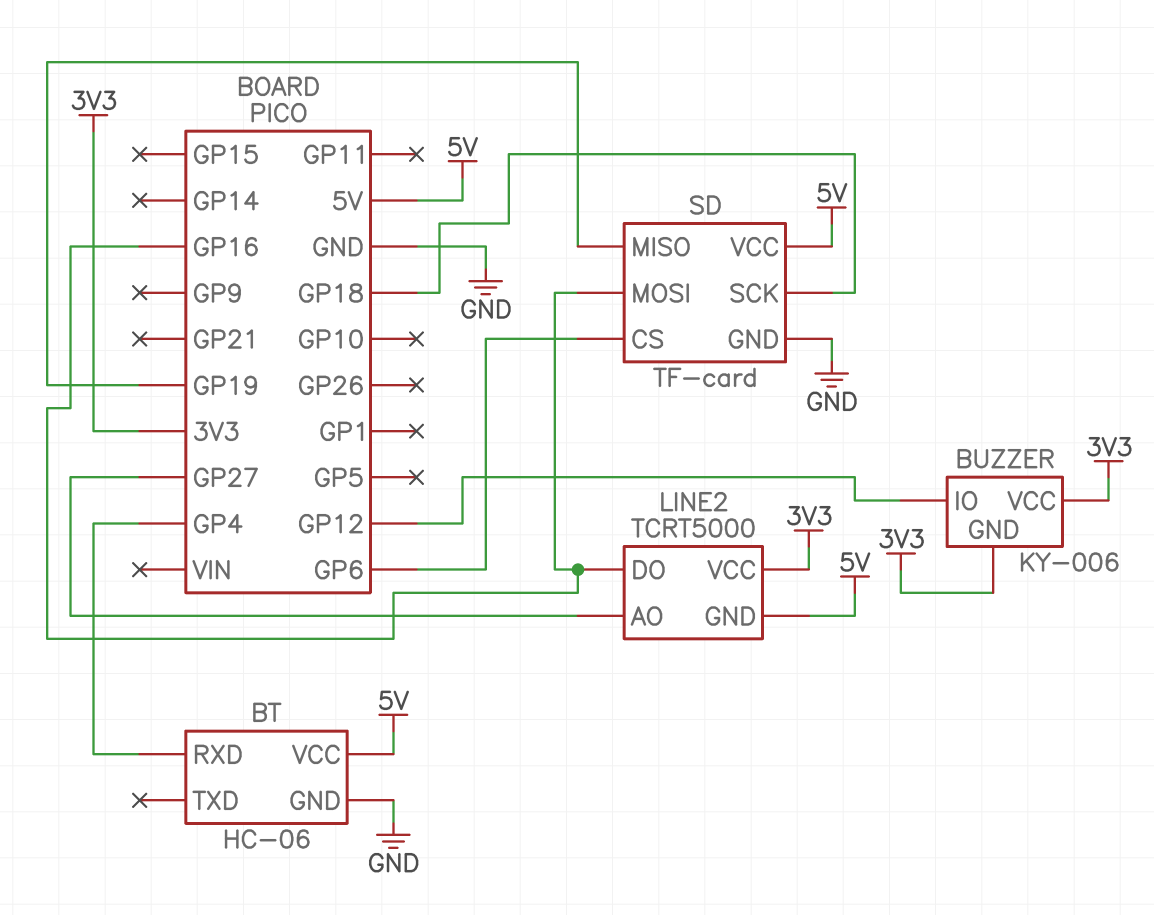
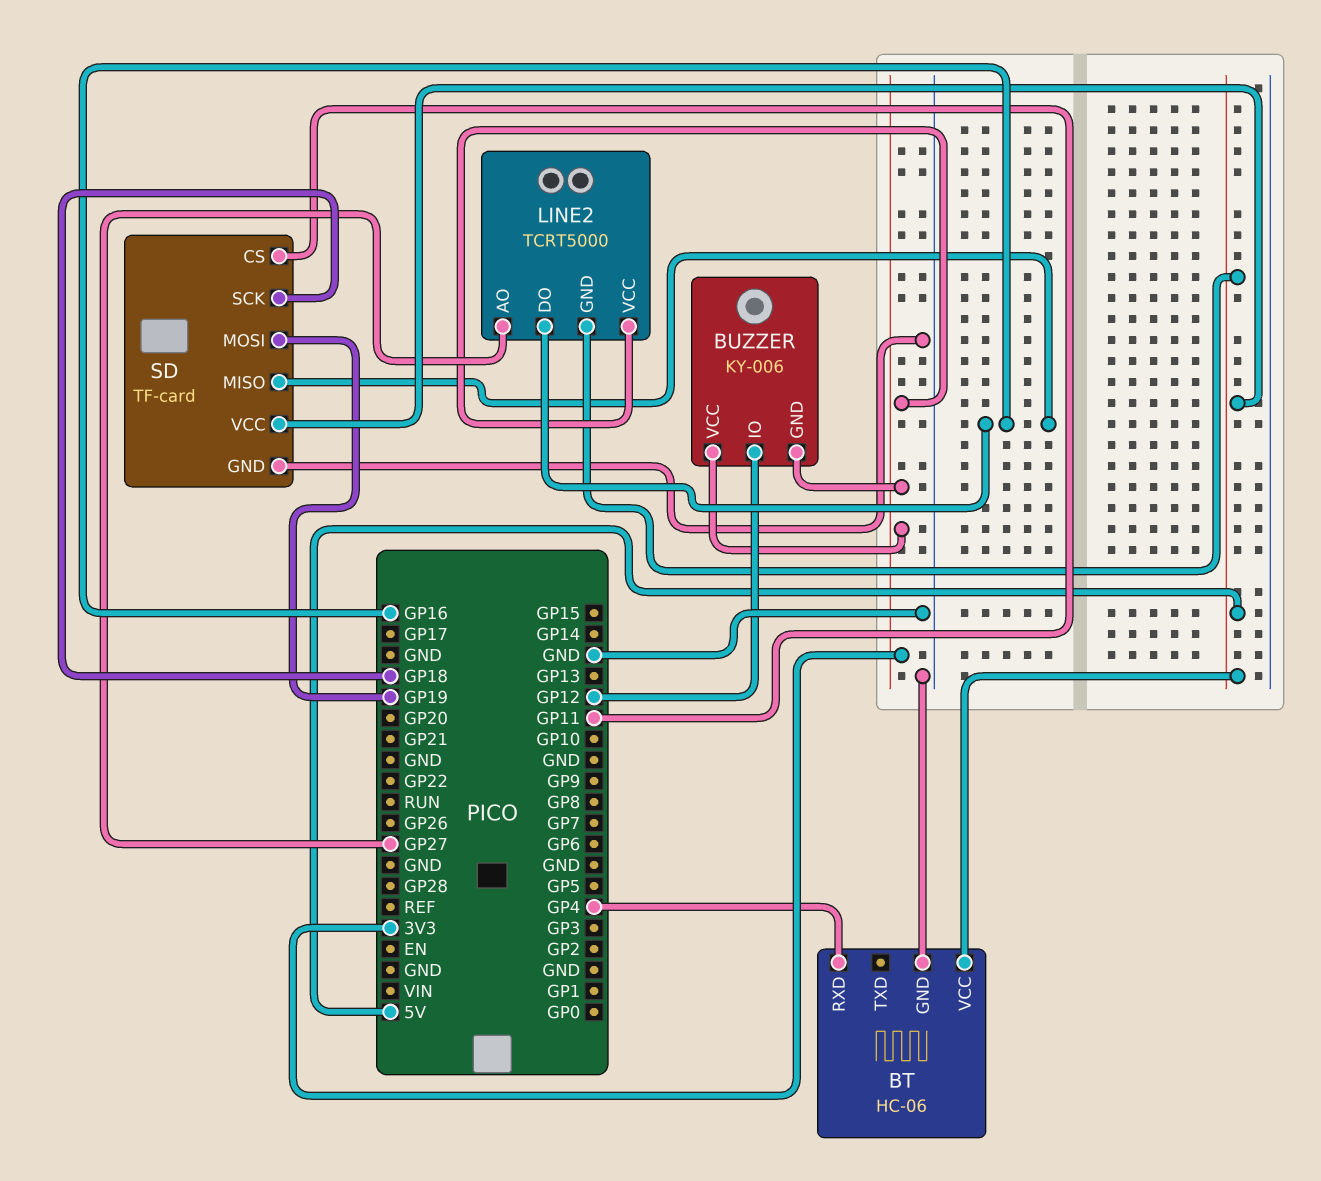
SD pin CS: GP6 -> GP11
SD pin MISO: GP19 -> GP16
SD pin MOSI: GP16 -> GP19

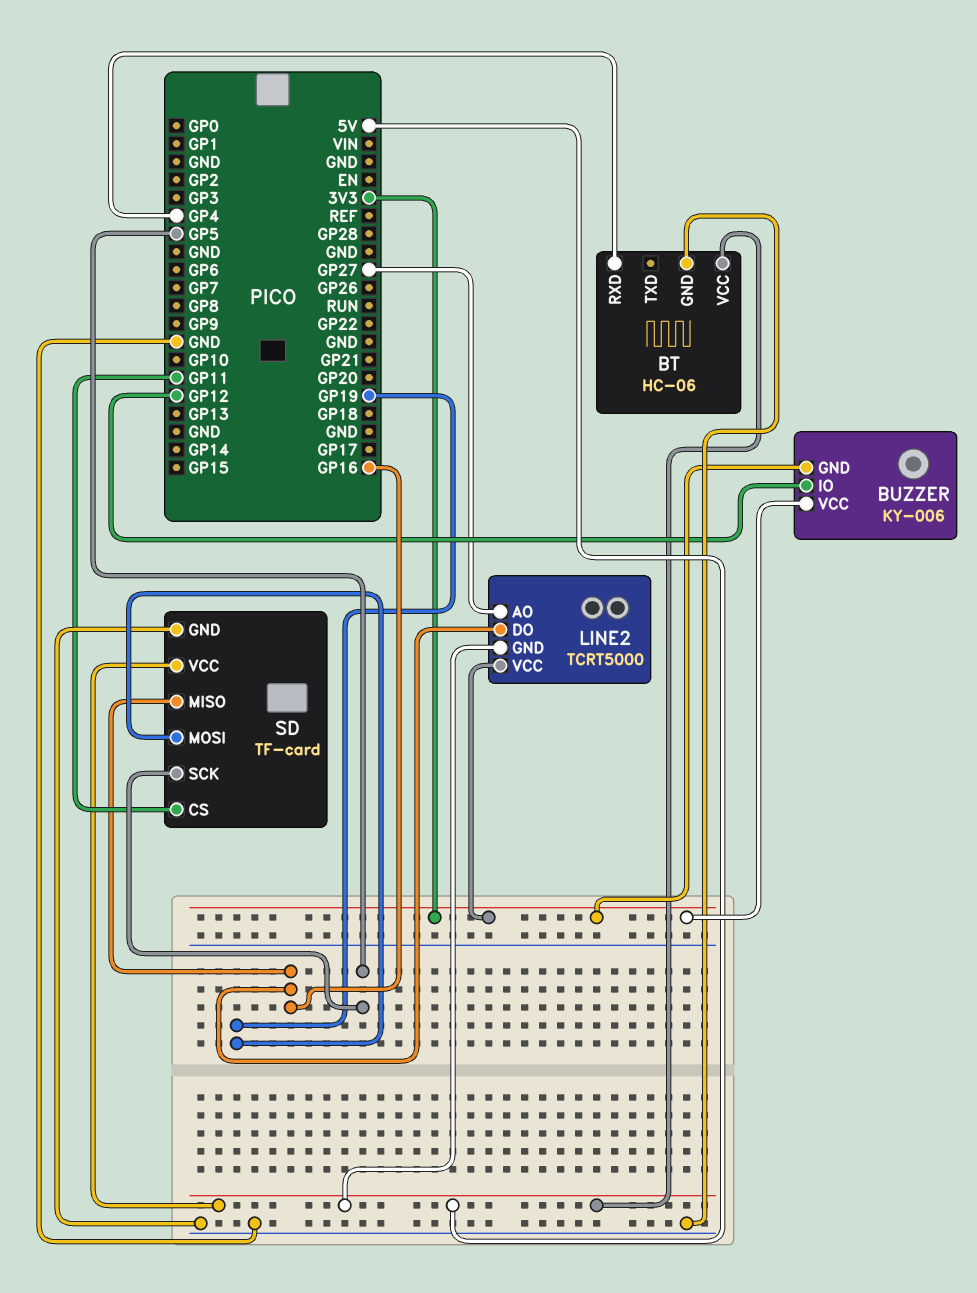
SD pin SCK: GP18 -> GP5

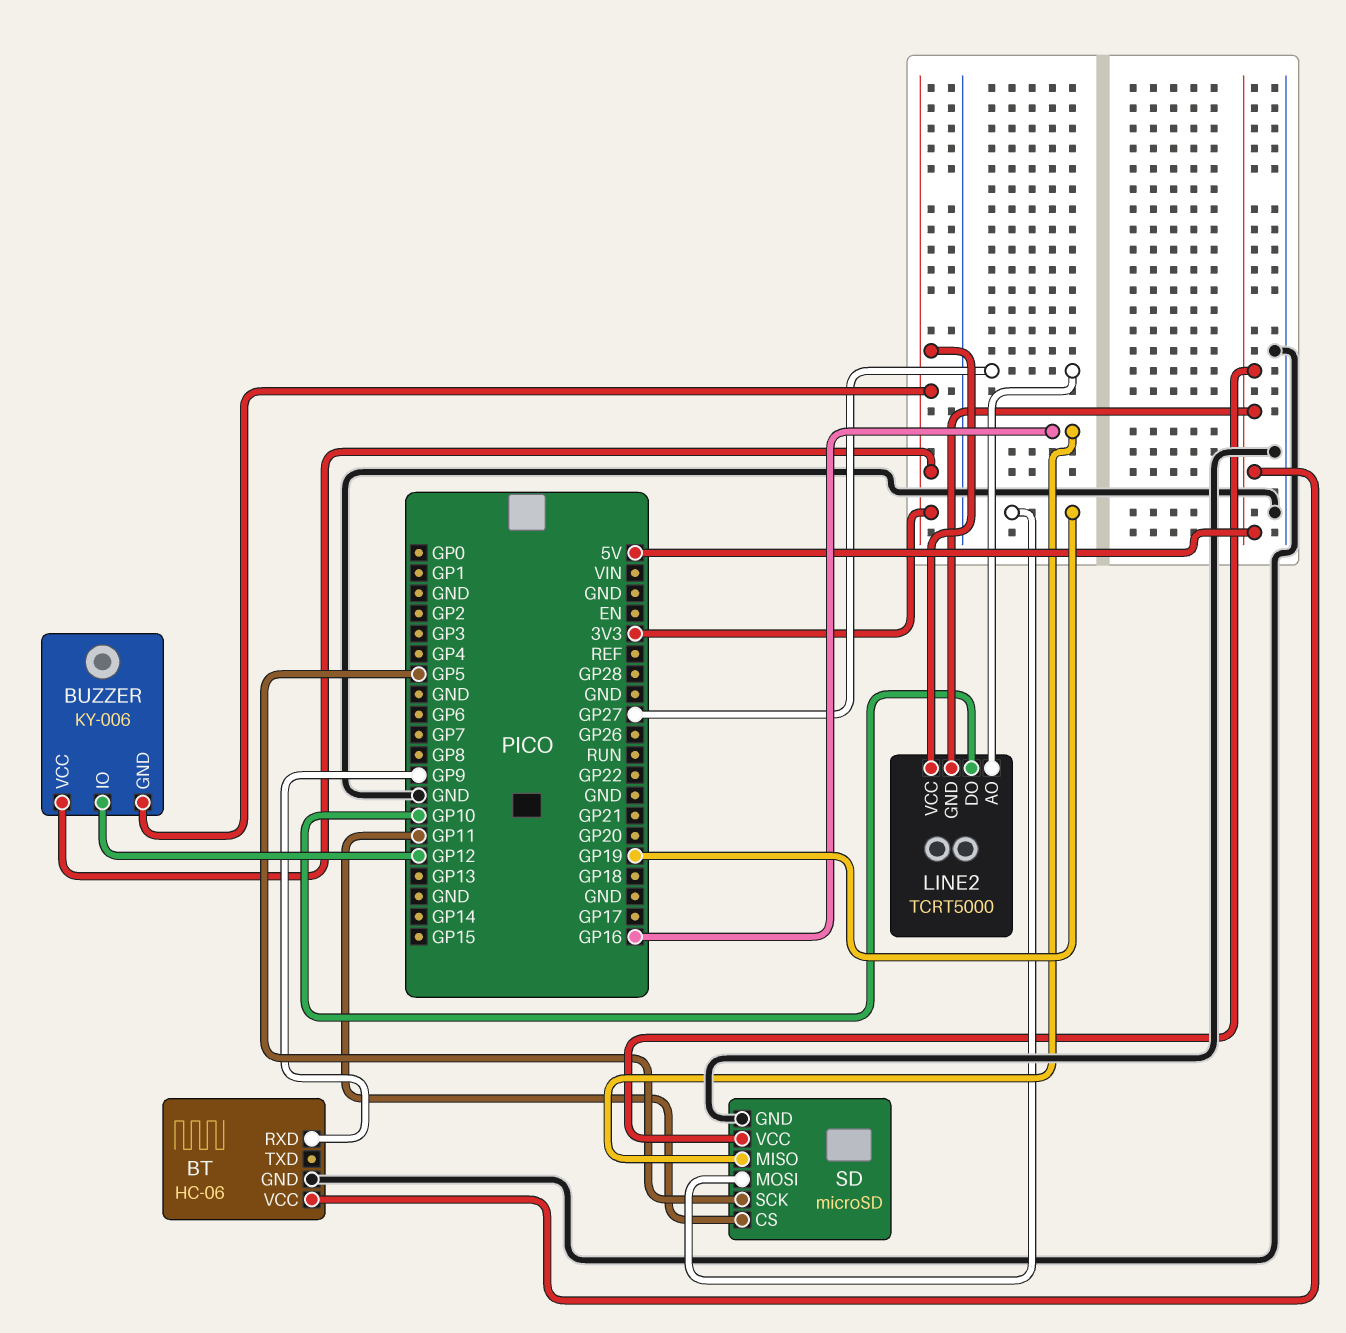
BT pin RXD: GP4 -> GP9
LINE2 pin DO: GP16 -> GP10
SD: TF-card -> microSD

